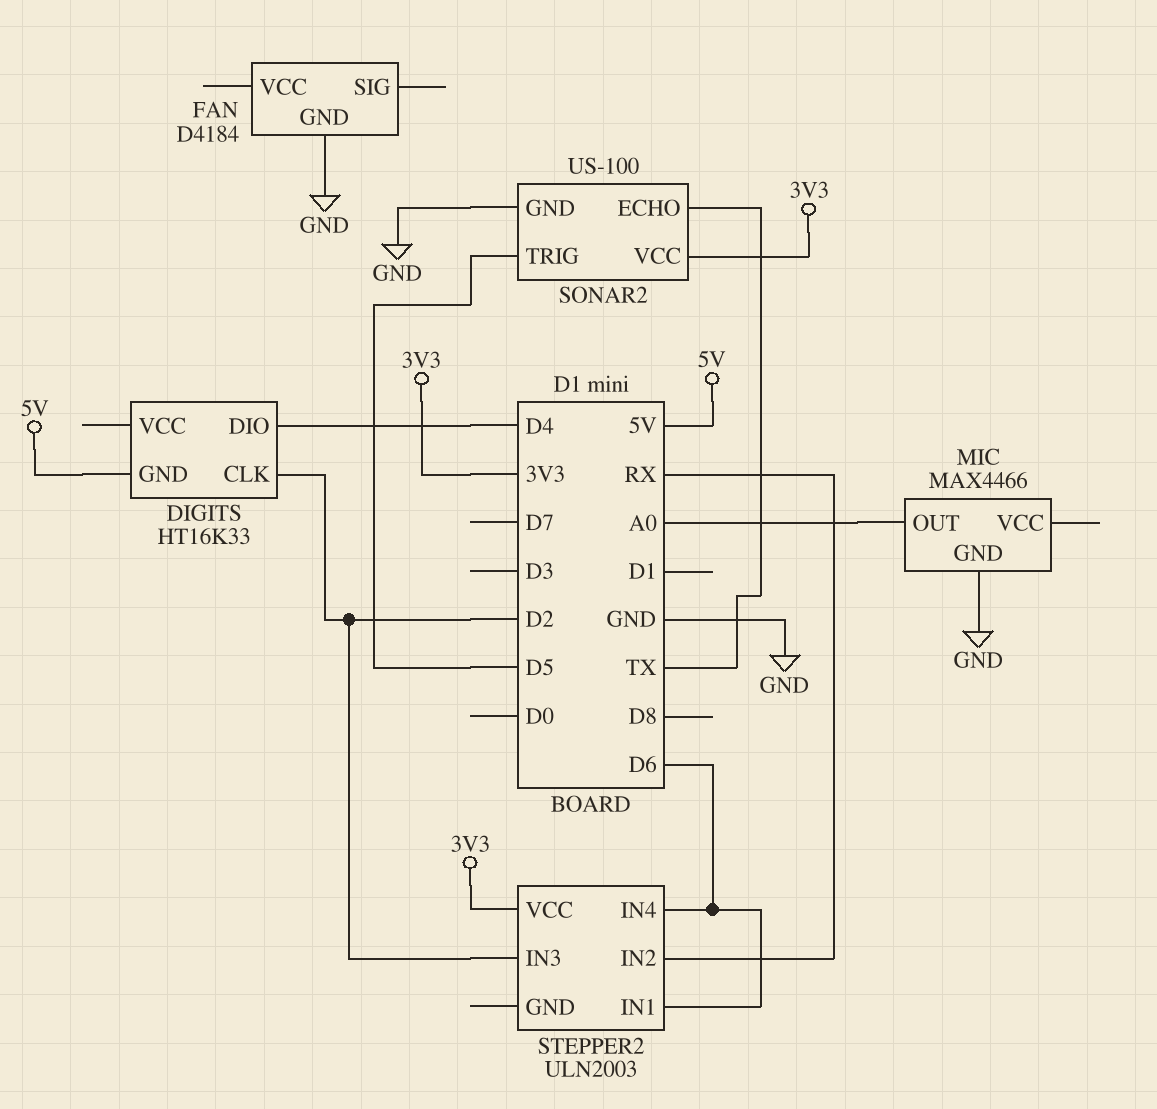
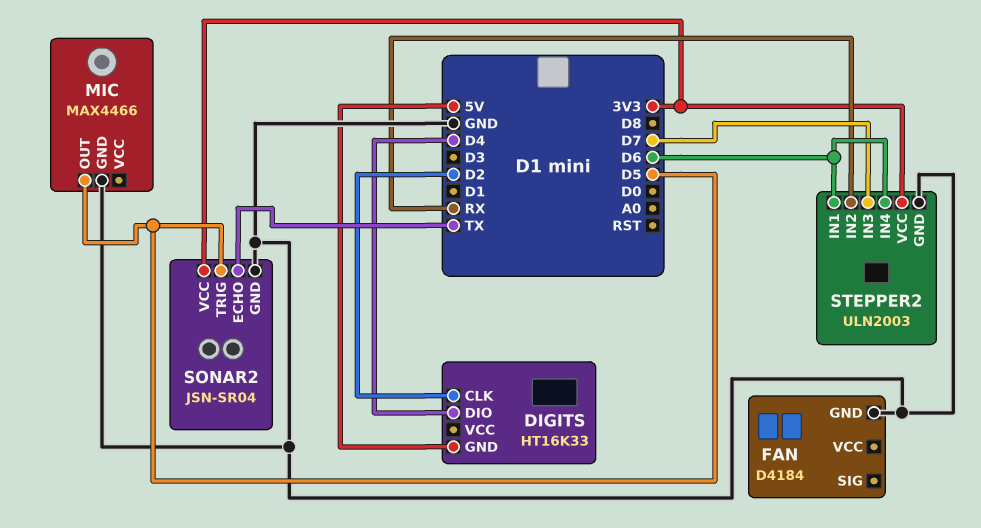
MIC pin OUT: A0 -> D5
SONAR2: US-100 -> JSN-SR04
STEPPER2 pin GND: none -> GND
STEPPER2 pin IN3: D2 -> D7

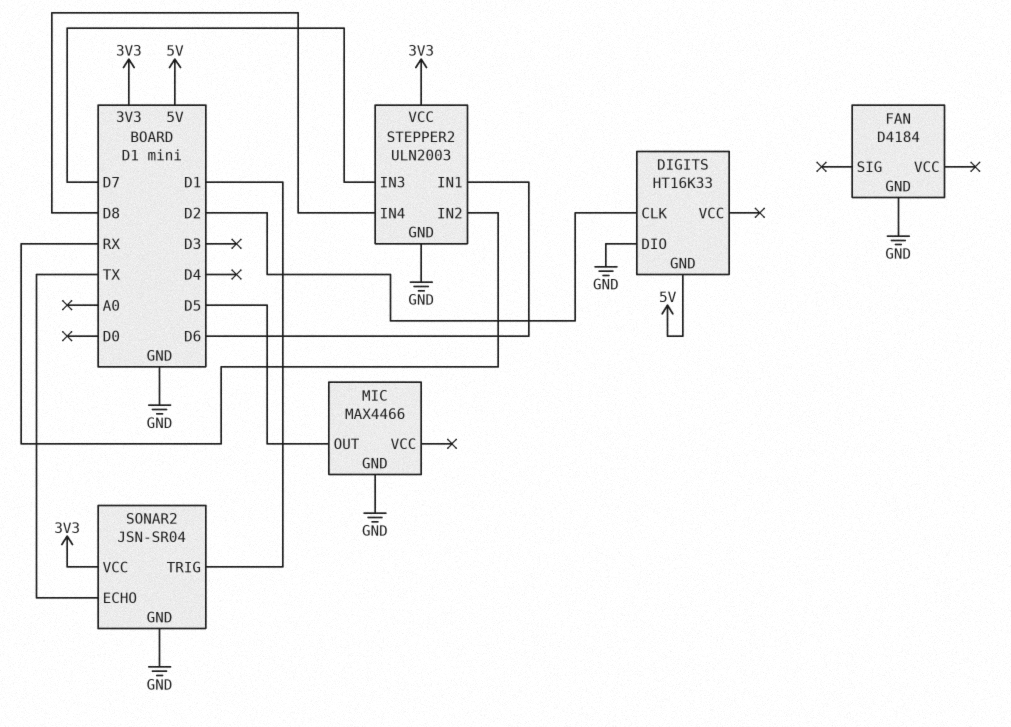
DIGITS pin DIO: D4 -> GND
SONAR2 pin TRIG: D5 -> D1
STEPPER2 pin IN4: D6 -> D8

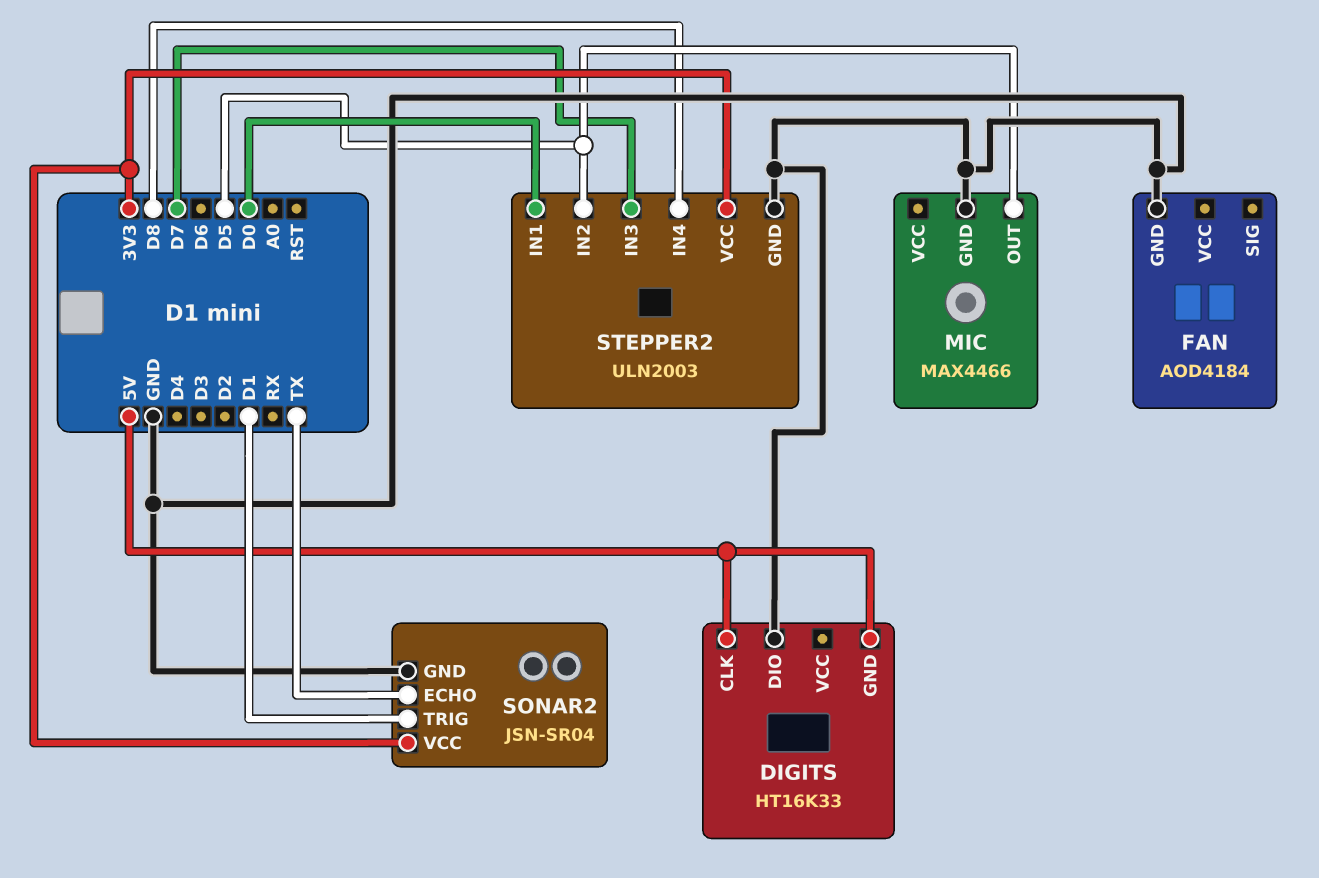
DIGITS pin CLK: D2 -> 5V
FAN: D4184 -> AOD4184
STEPPER2 pin IN1: D6 -> D0
STEPPER2 pin IN2: RX -> D5

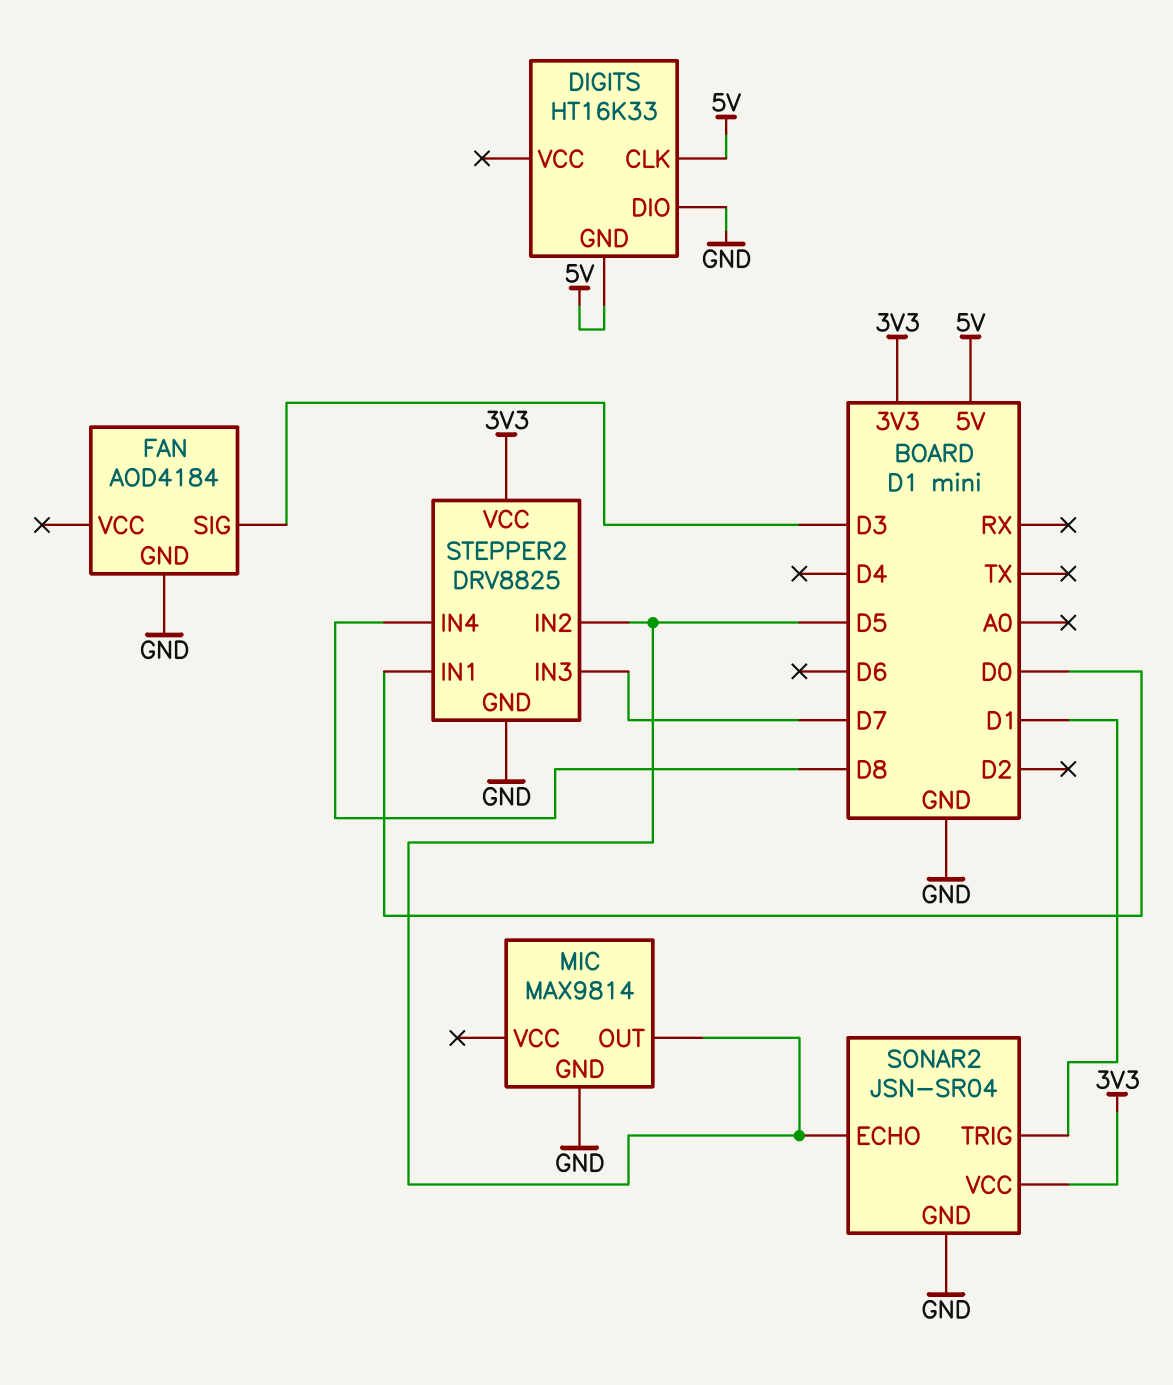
FAN pin SIG: none -> D3
MIC: MAX4466 -> MAX9814
SONAR2 pin ECHO: TX -> D5
STEPPER2: ULN2003 -> DRV8825

